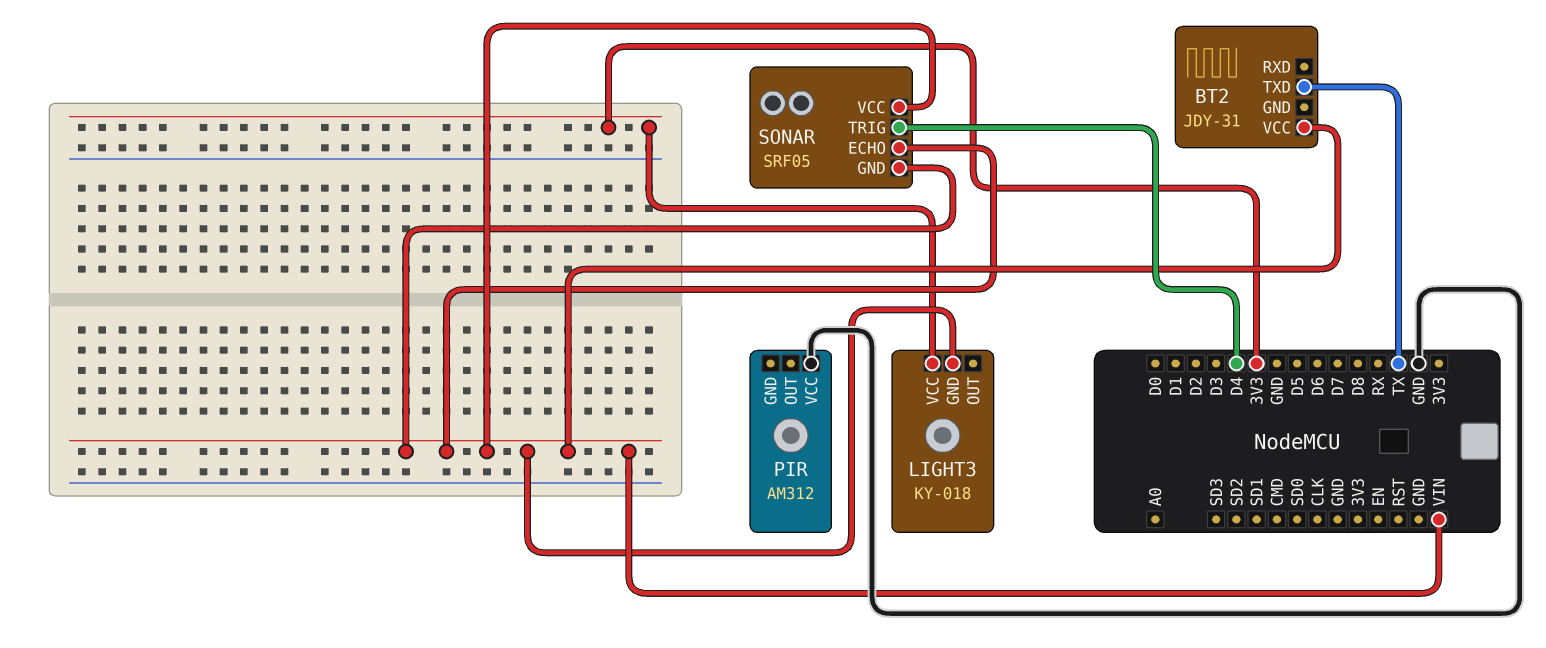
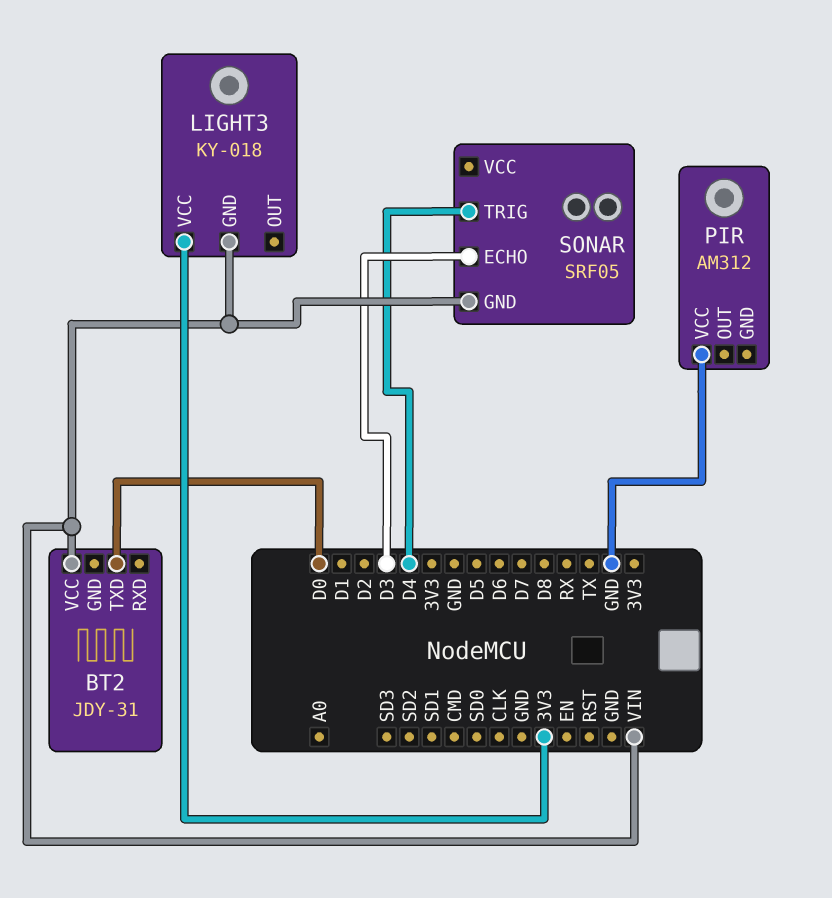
BT2 pin TXD: TX -> D0
SONAR pin ECHO: VIN -> D3
SONAR pin VCC: VIN -> none

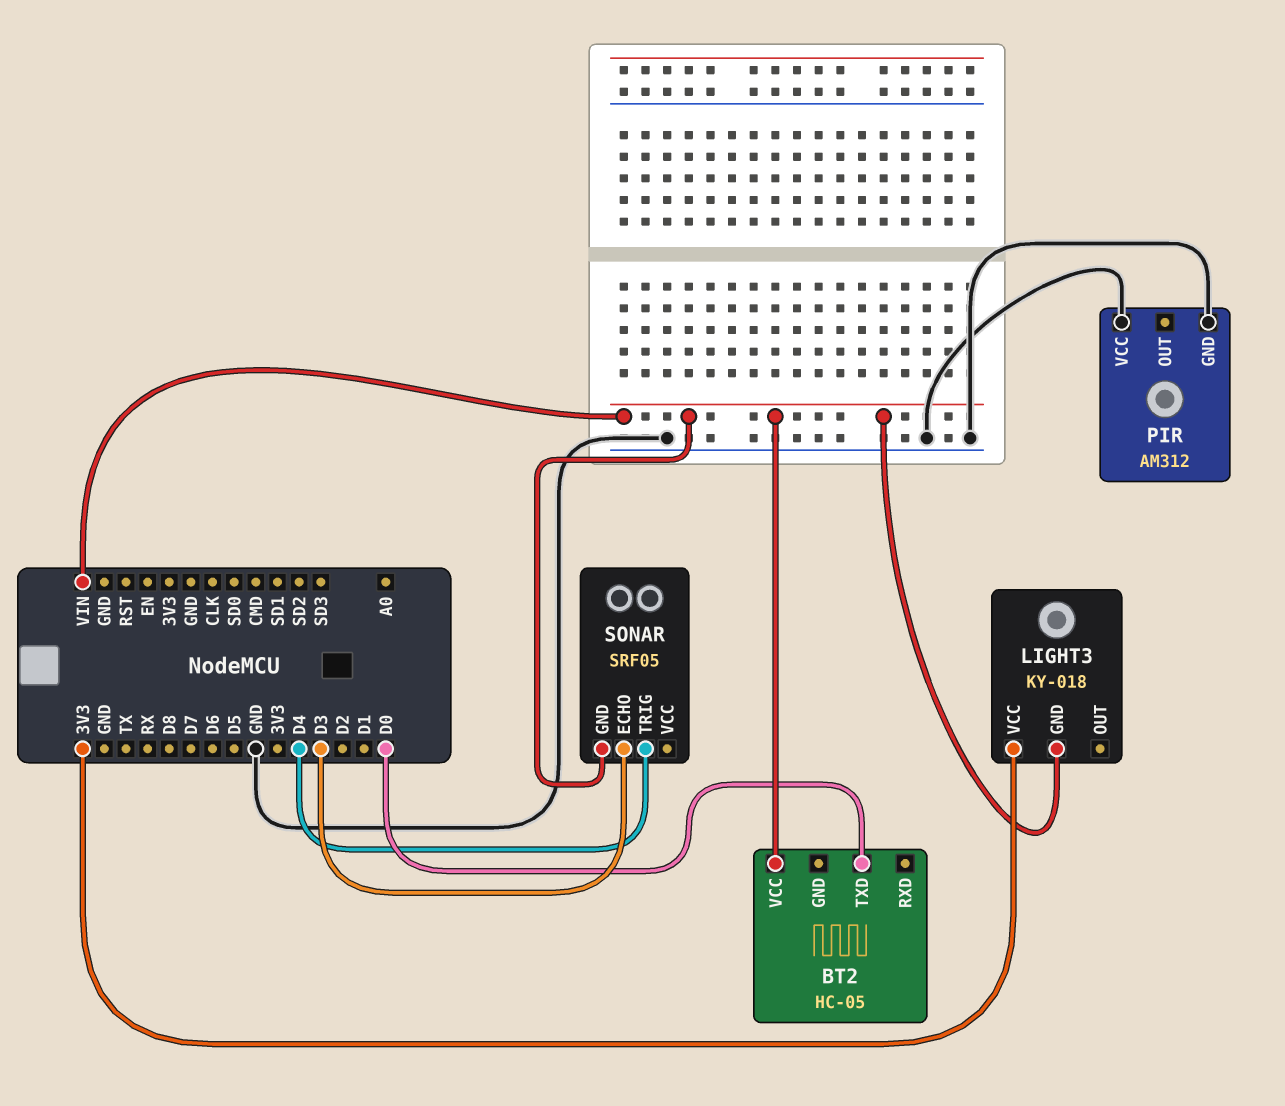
BT2: JDY-31 -> HC-05
PIR pin GND: none -> GND

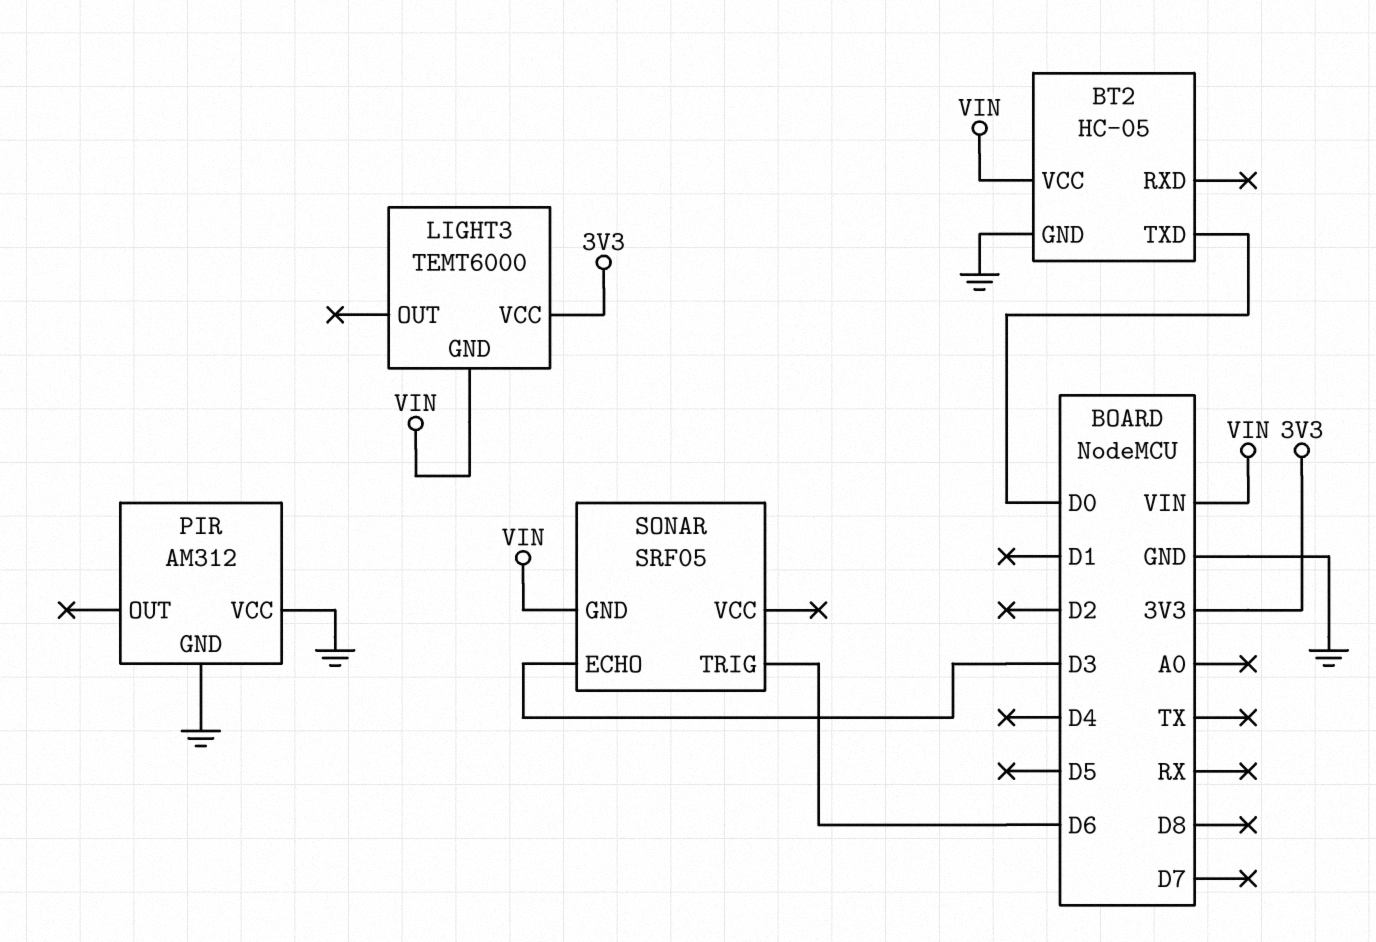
BT2 pin GND: none -> GND
LIGHT3: KY-018 -> TEMT6000
SONAR pin TRIG: D4 -> D6

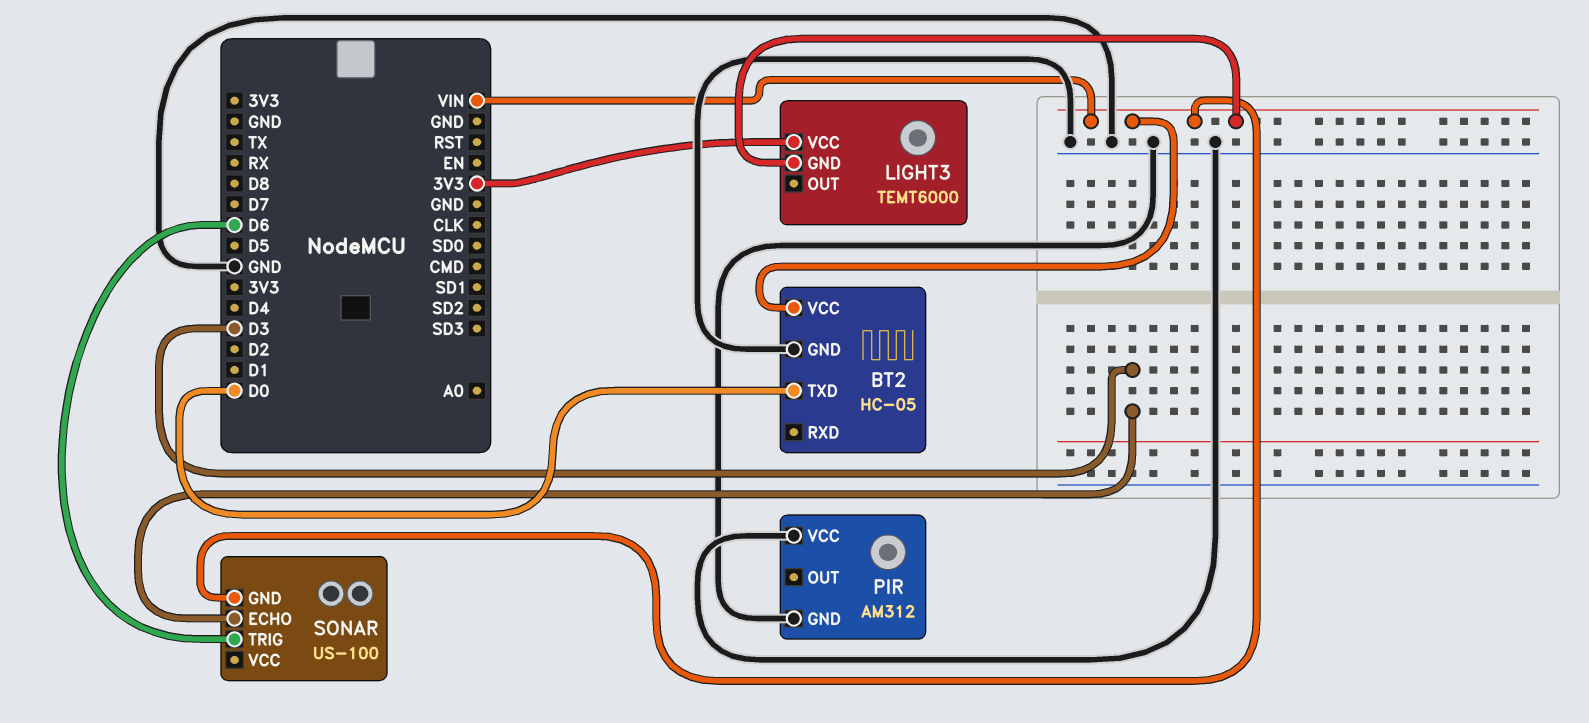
SONAR: SRF05 -> US-100

